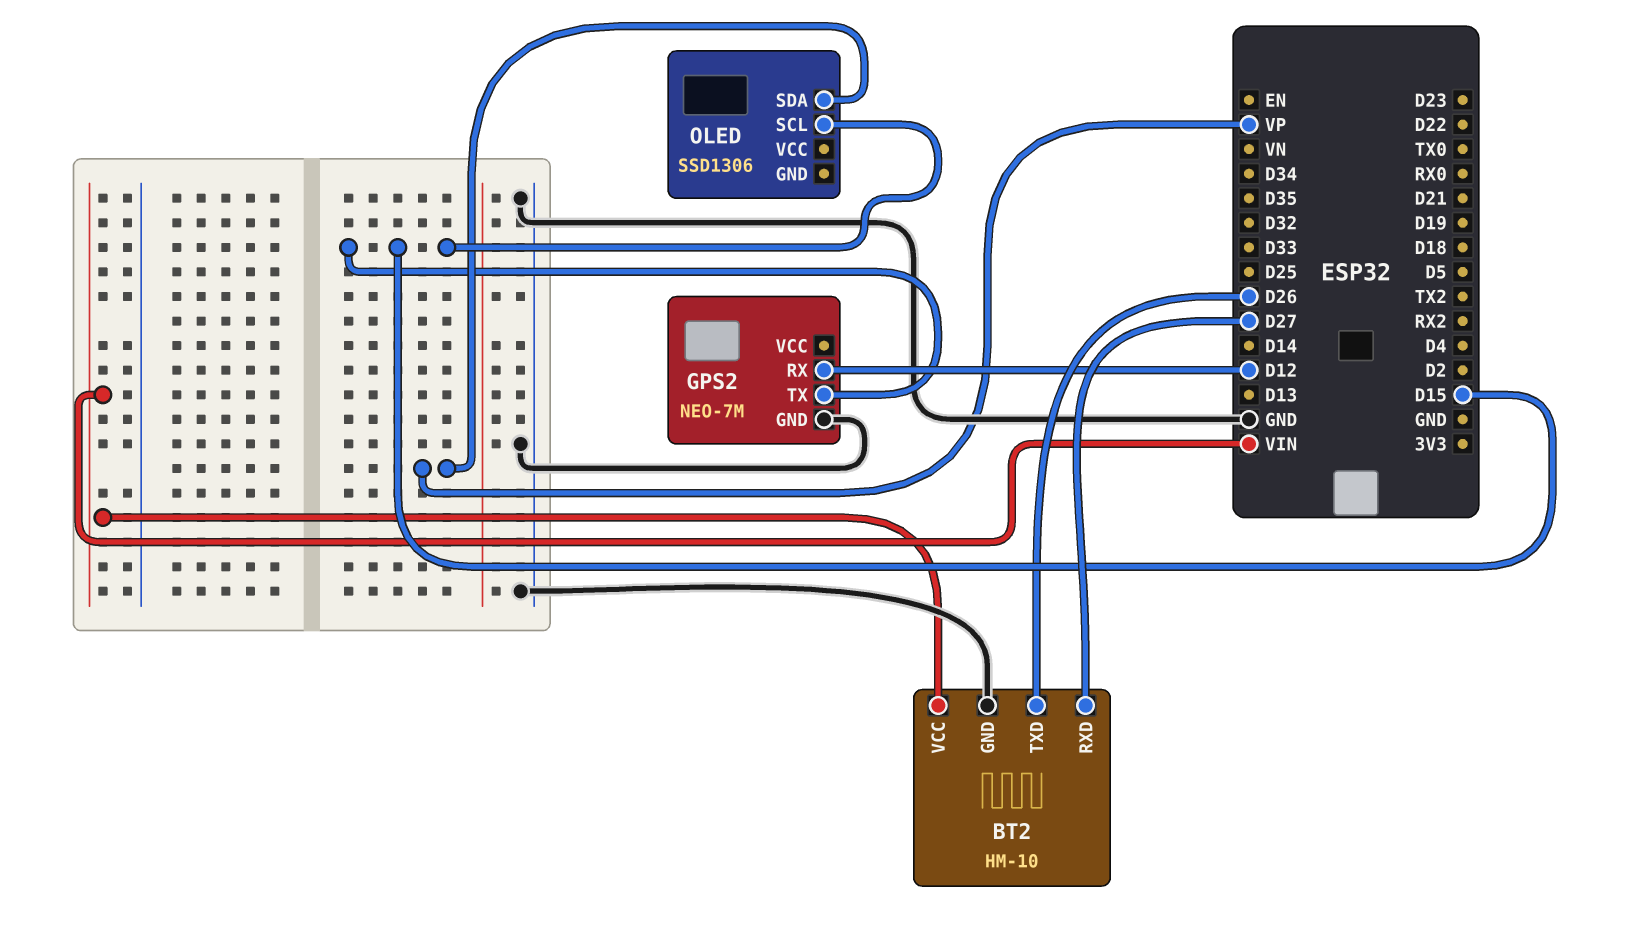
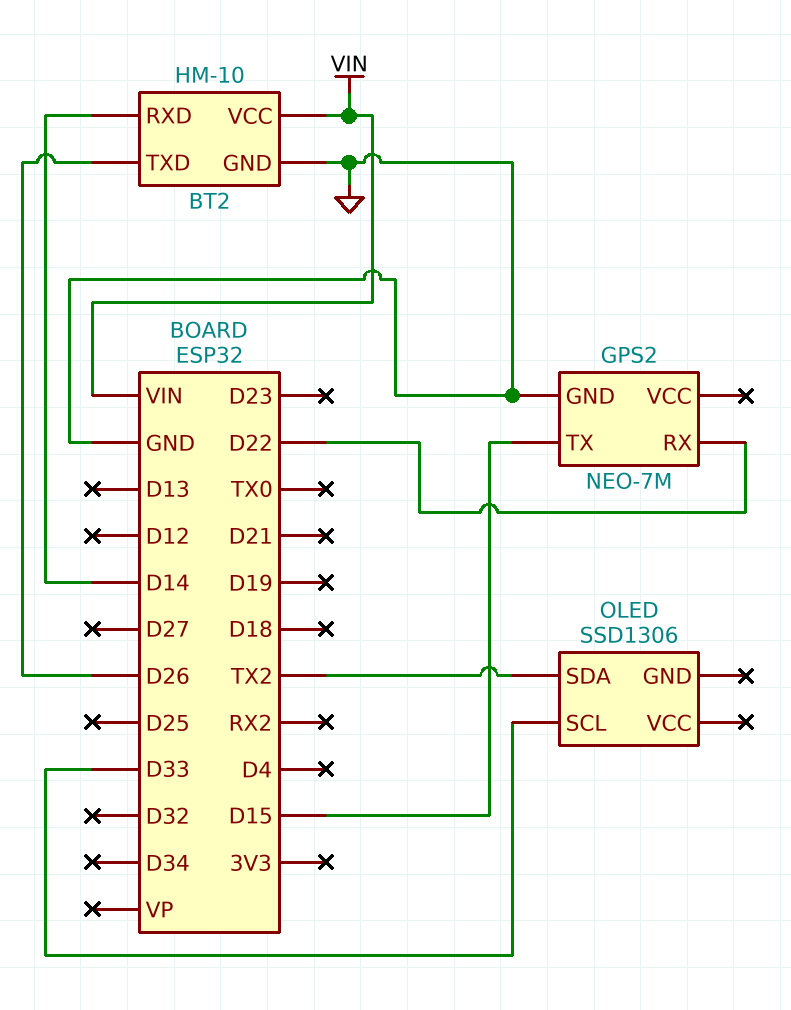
BT2 pin RXD: D27 -> D14
GPS2 pin RX: D12 -> D22
OLED pin SCL: D15 -> D33
OLED pin SDA: VP -> TX2

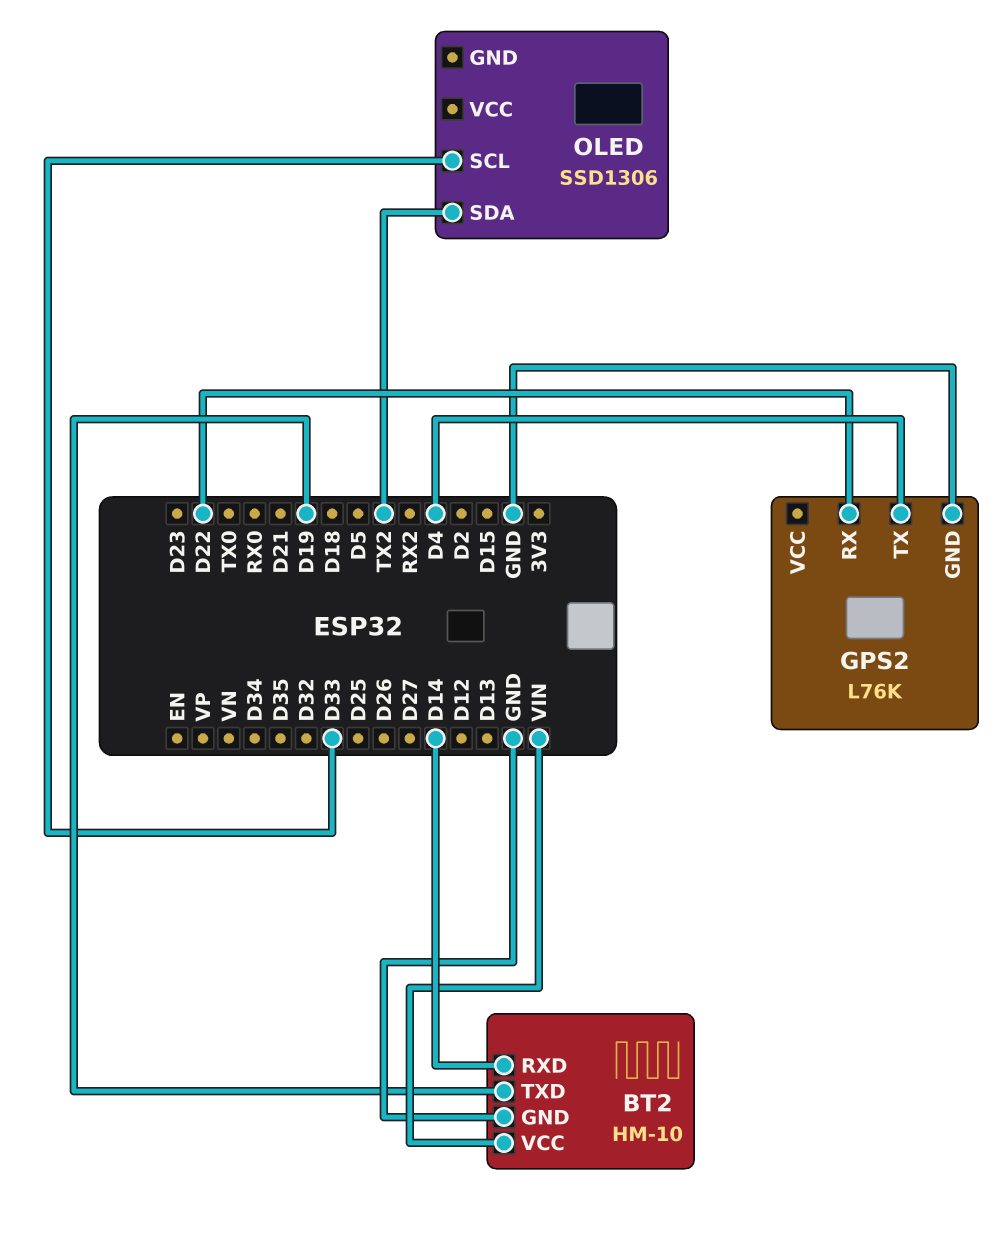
BT2 pin TXD: D26 -> D19
GPS2: NEO-7M -> L76K
GPS2 pin TX: D15 -> D4

